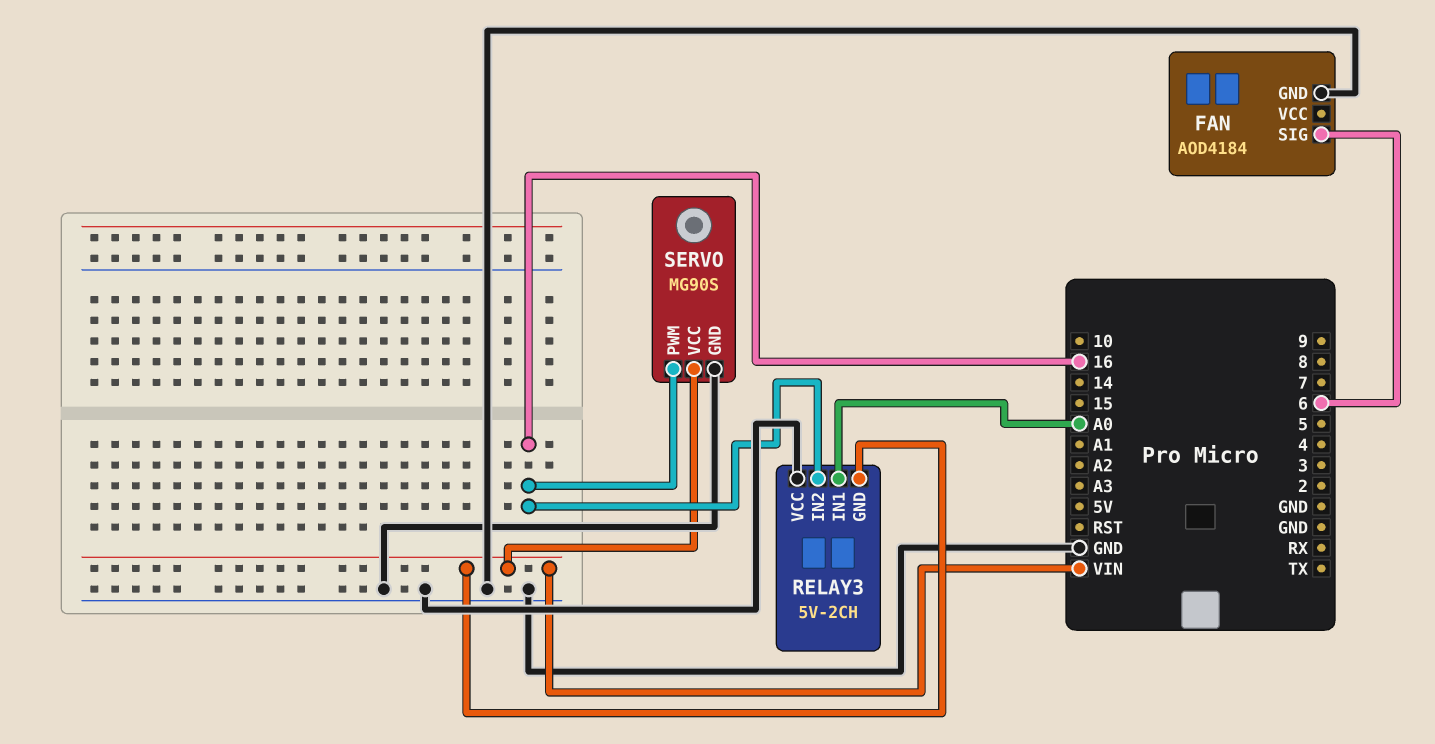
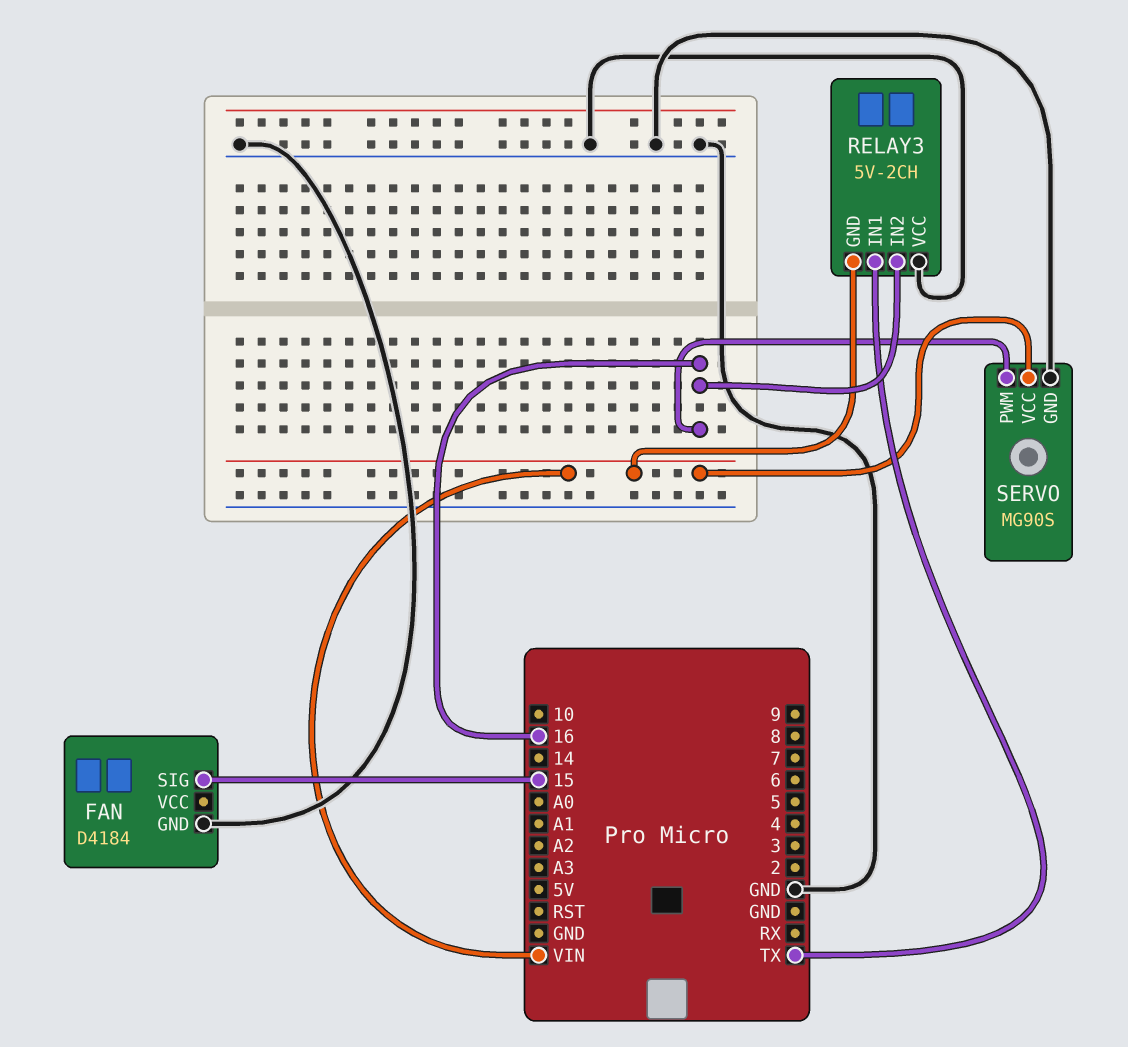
FAN: AOD4184 -> D4184
FAN pin SIG: 6 -> 15
RELAY3 pin IN1: A0 -> TX

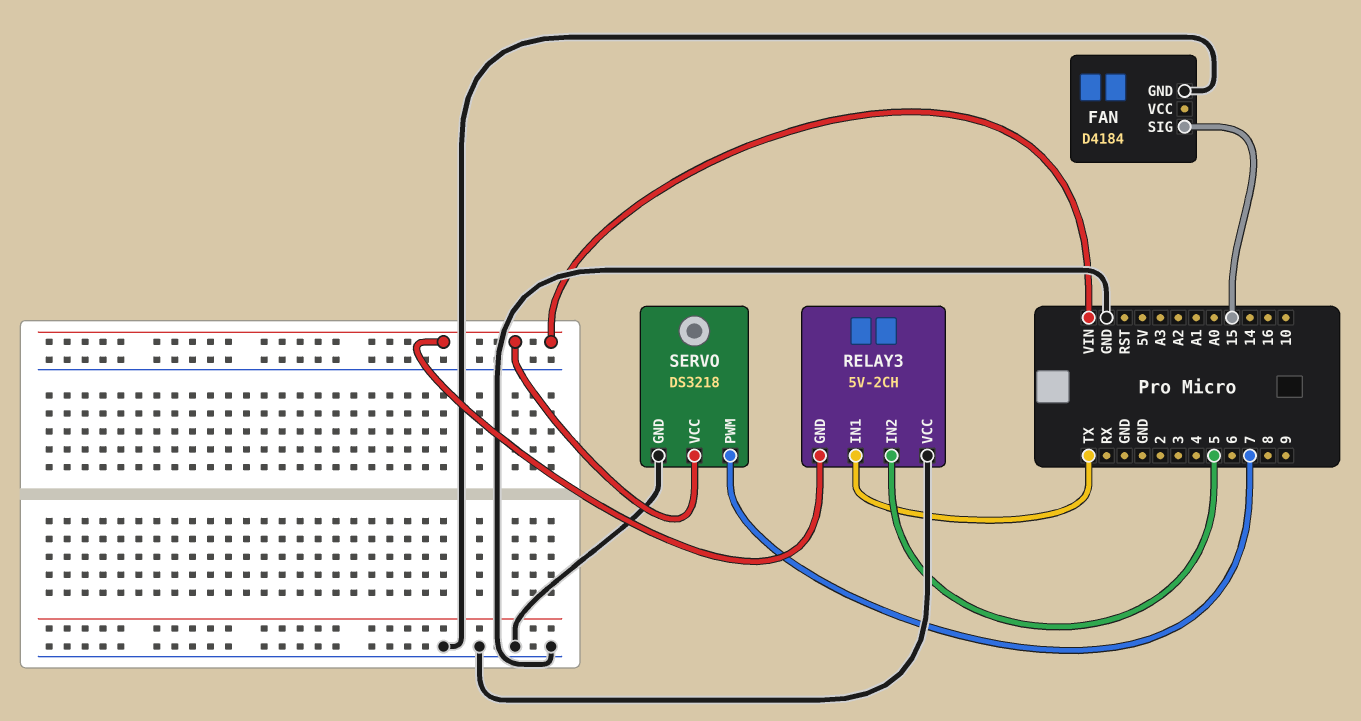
RELAY3 pin IN2: 16 -> 5
SERVO: MG90S -> DS3218
SERVO pin PWM: 16 -> 7

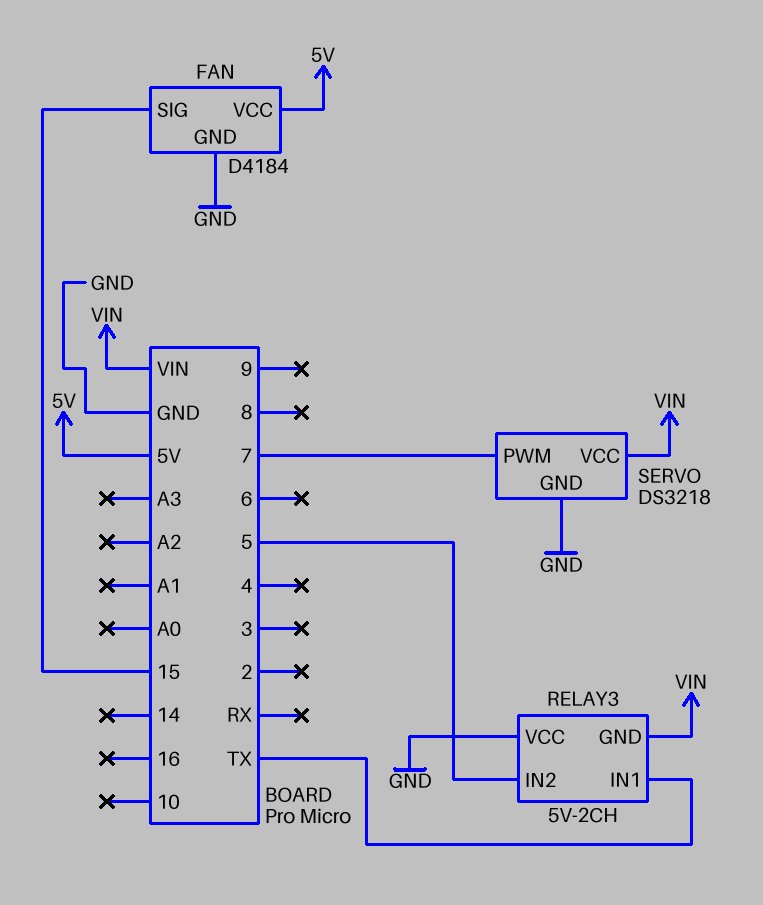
FAN pin VCC: none -> 5V

